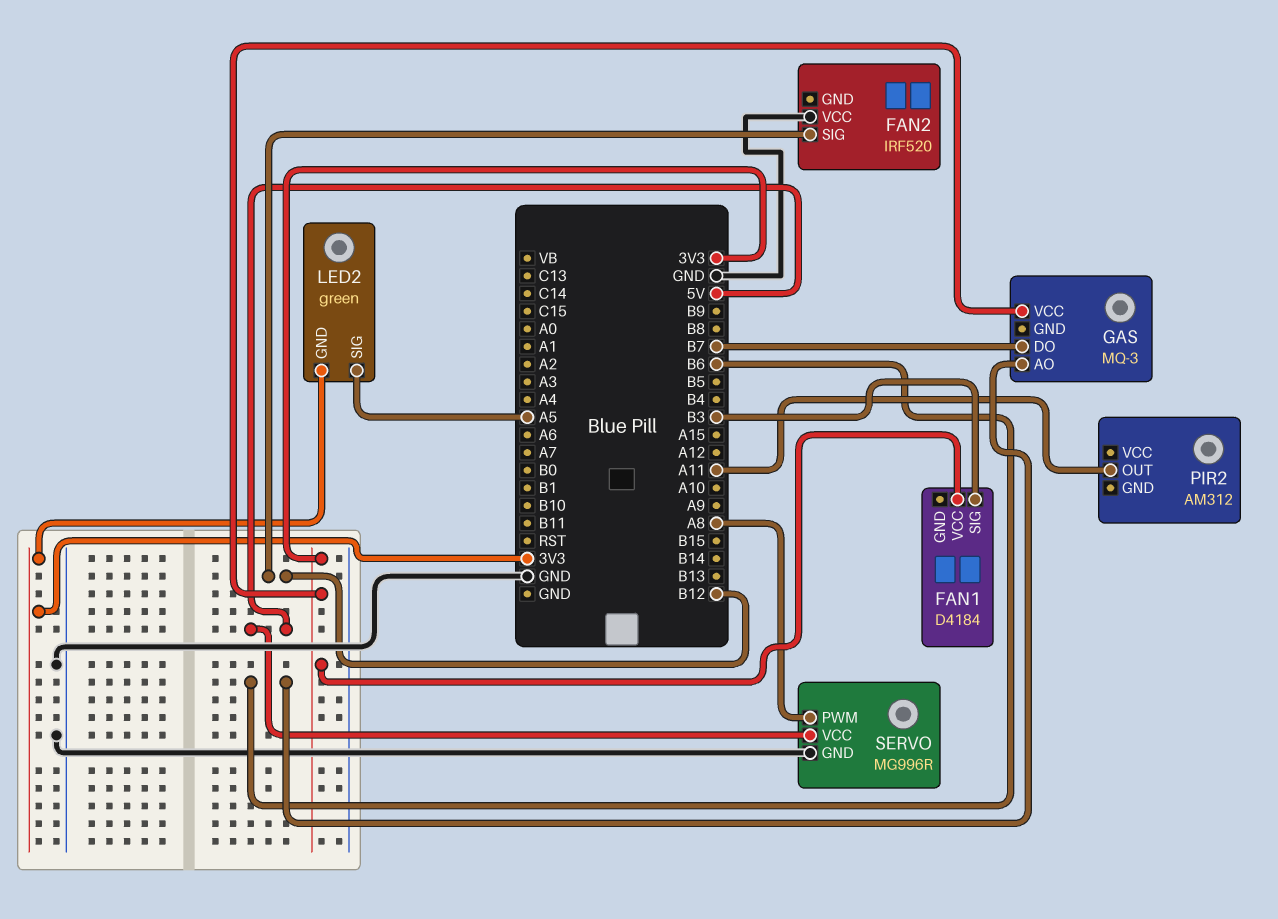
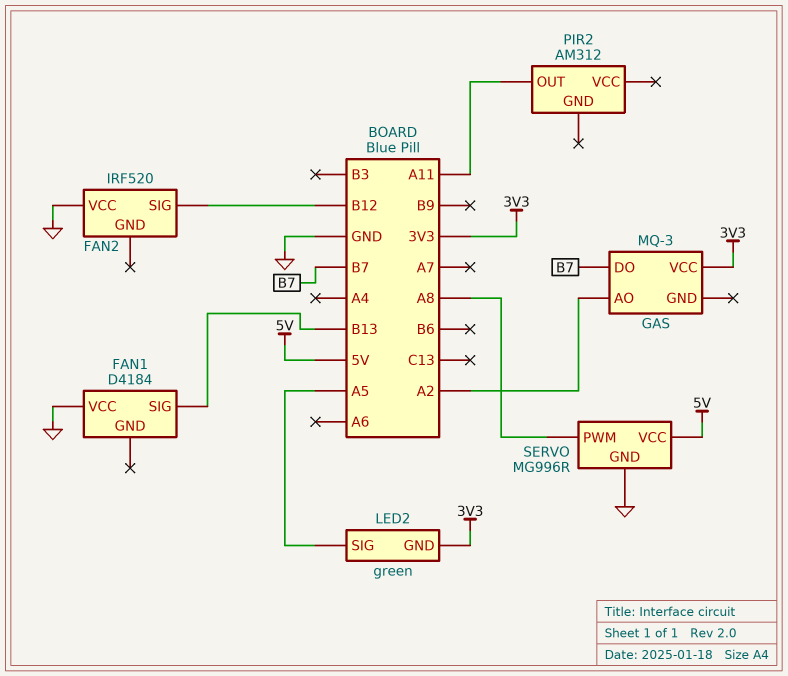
FAN1 pin SIG: B3 -> B13
FAN1 pin VCC: 3V3 -> GND
GAS pin AO: B6 -> A2

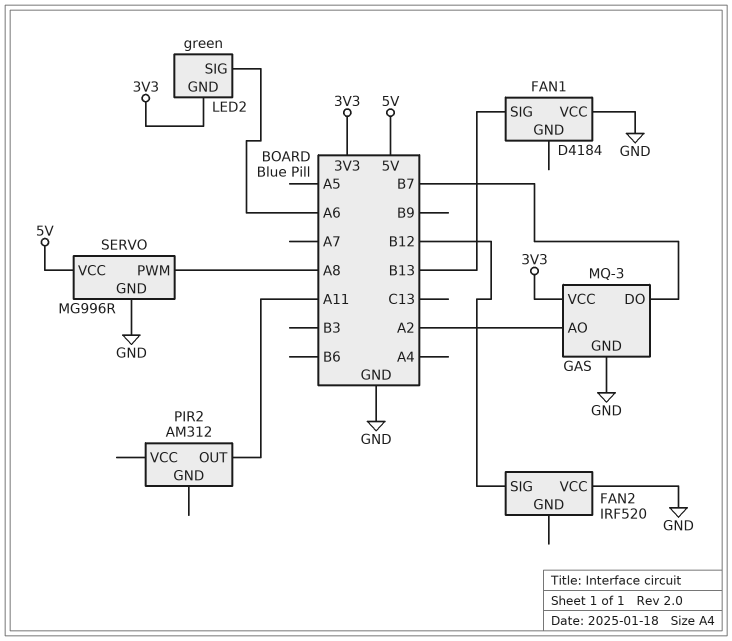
GAS pin GND: none -> GND
LED2 pin SIG: A5 -> A6

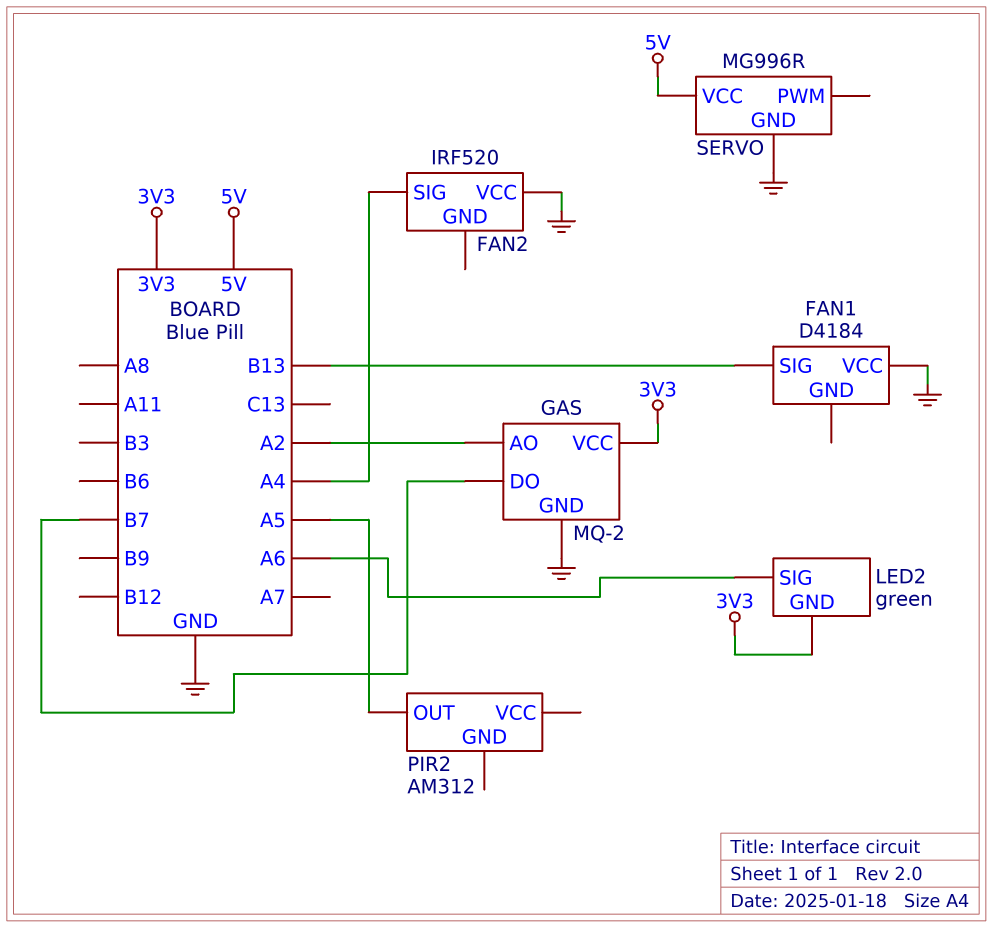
FAN2 pin SIG: B12 -> A4
GAS: MQ-3 -> MQ-2
PIR2 pin OUT: A11 -> A5
SERVO pin PWM: A8 -> none

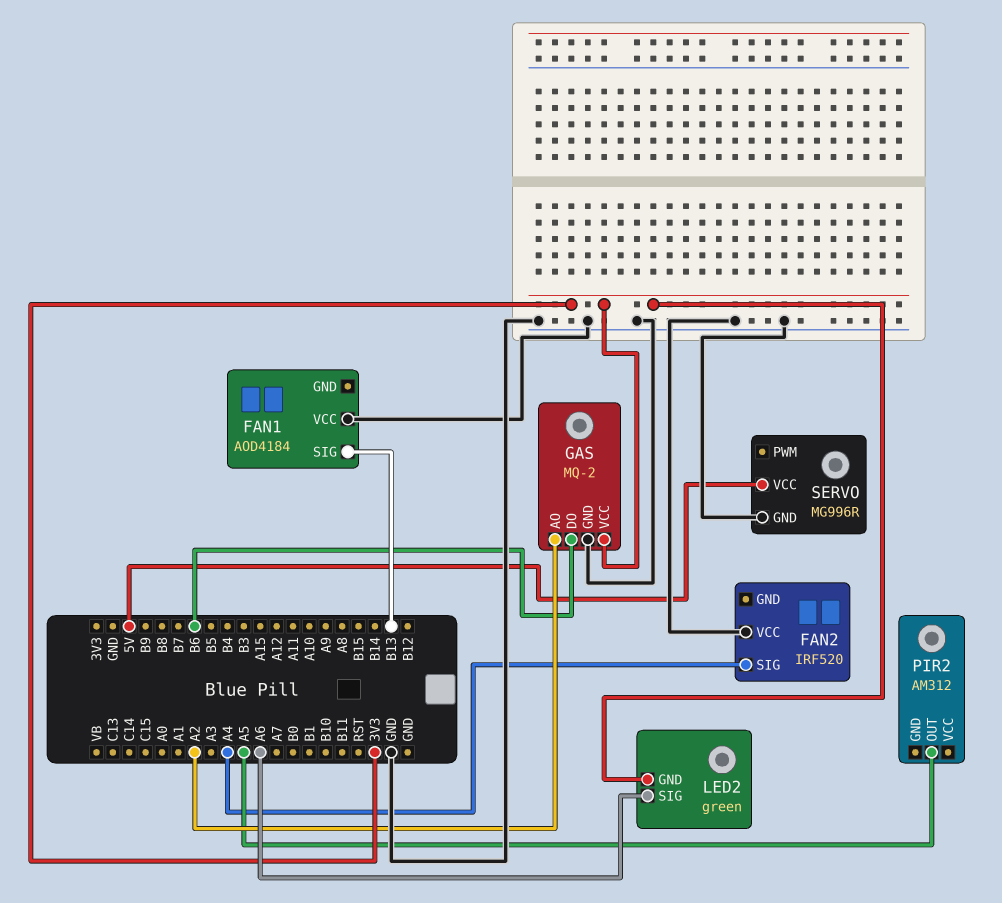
FAN1: D4184 -> AOD4184
GAS pin DO: B7 -> B6

